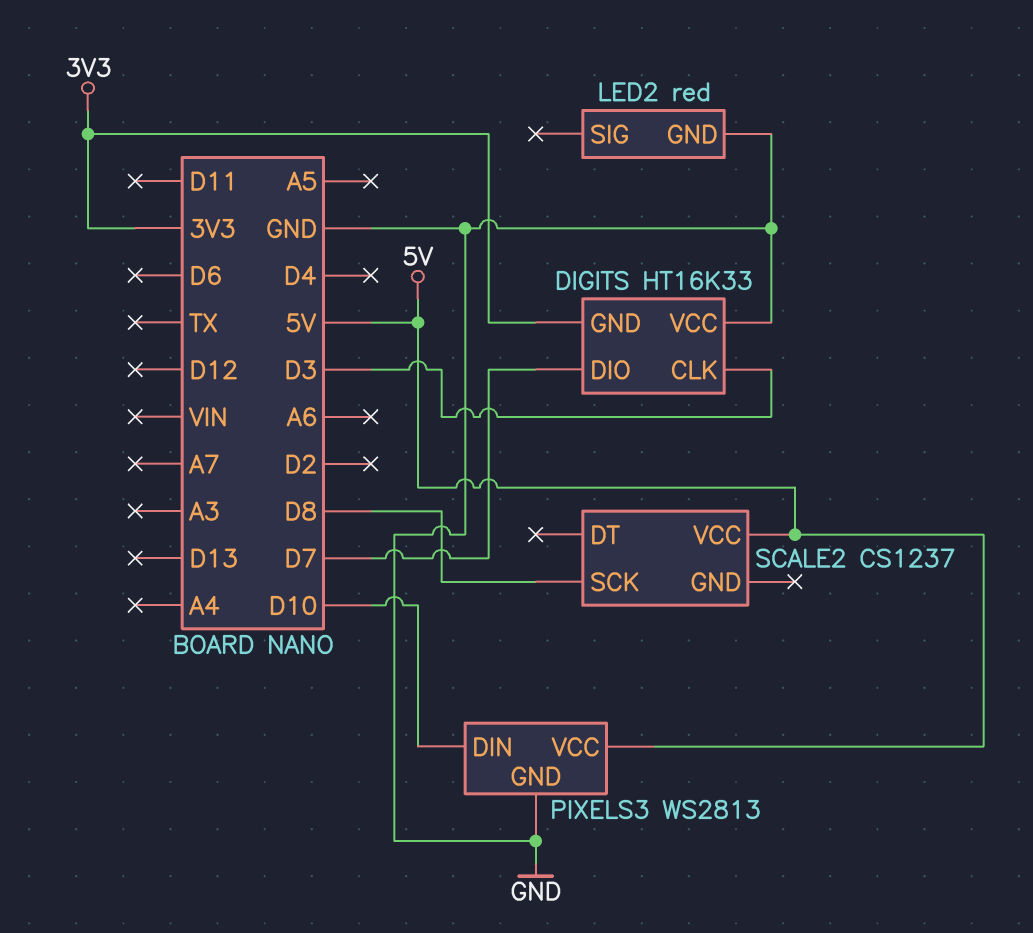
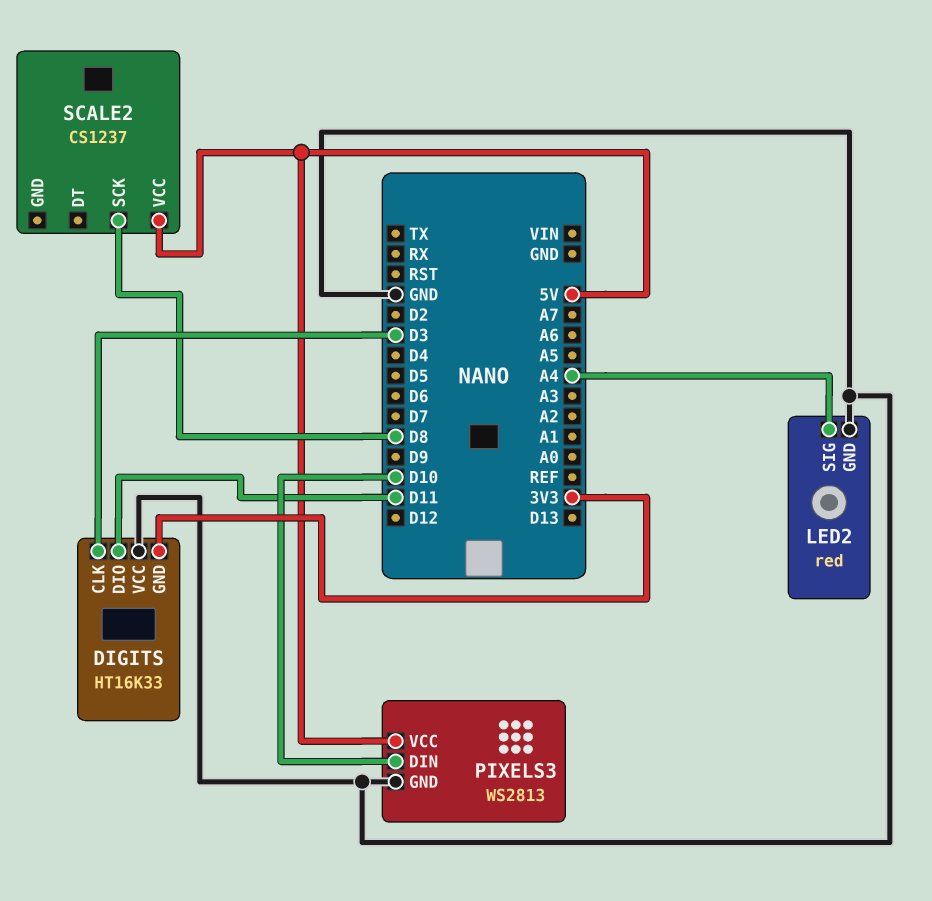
DIGITS pin DIO: D7 -> D11
LED2 pin SIG: none -> A4

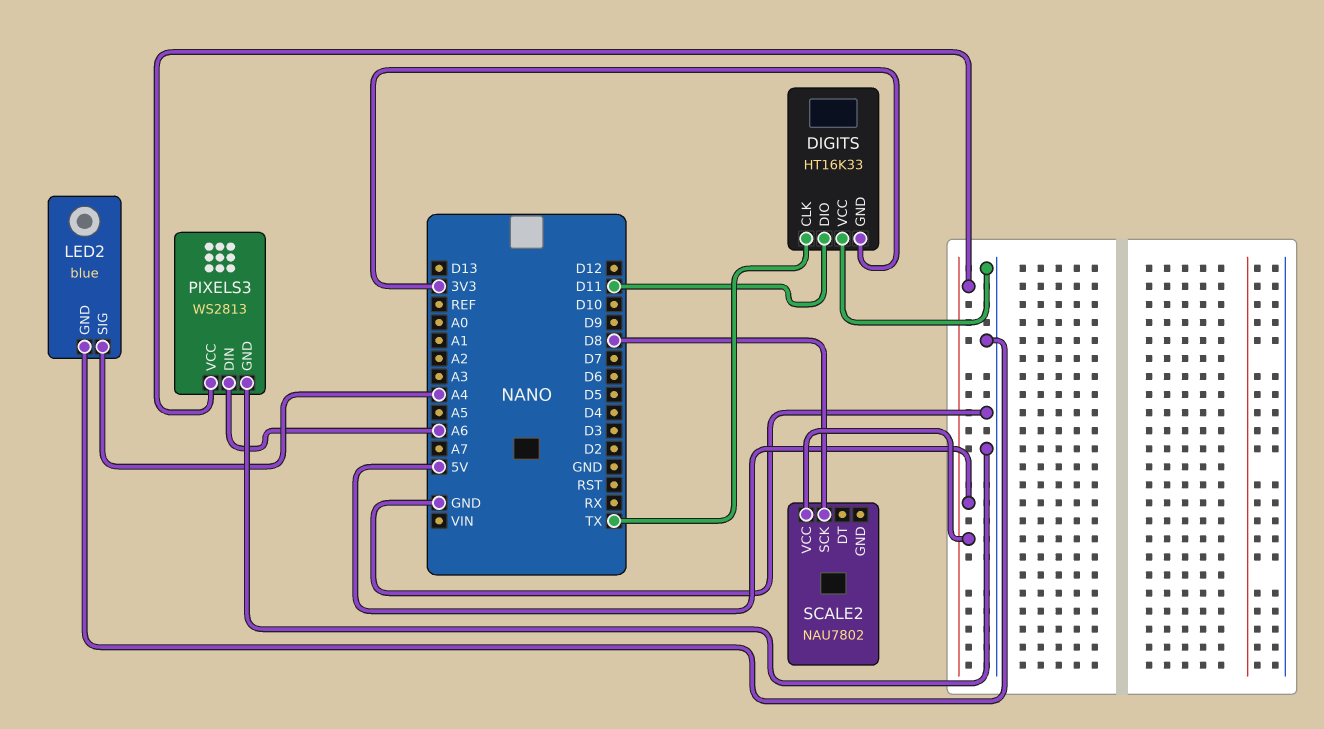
DIGITS pin CLK: D3 -> TX
LED2: red -> blue
PIXELS3 pin DIN: D10 -> A6
SCALE2: CS1237 -> NAU7802

